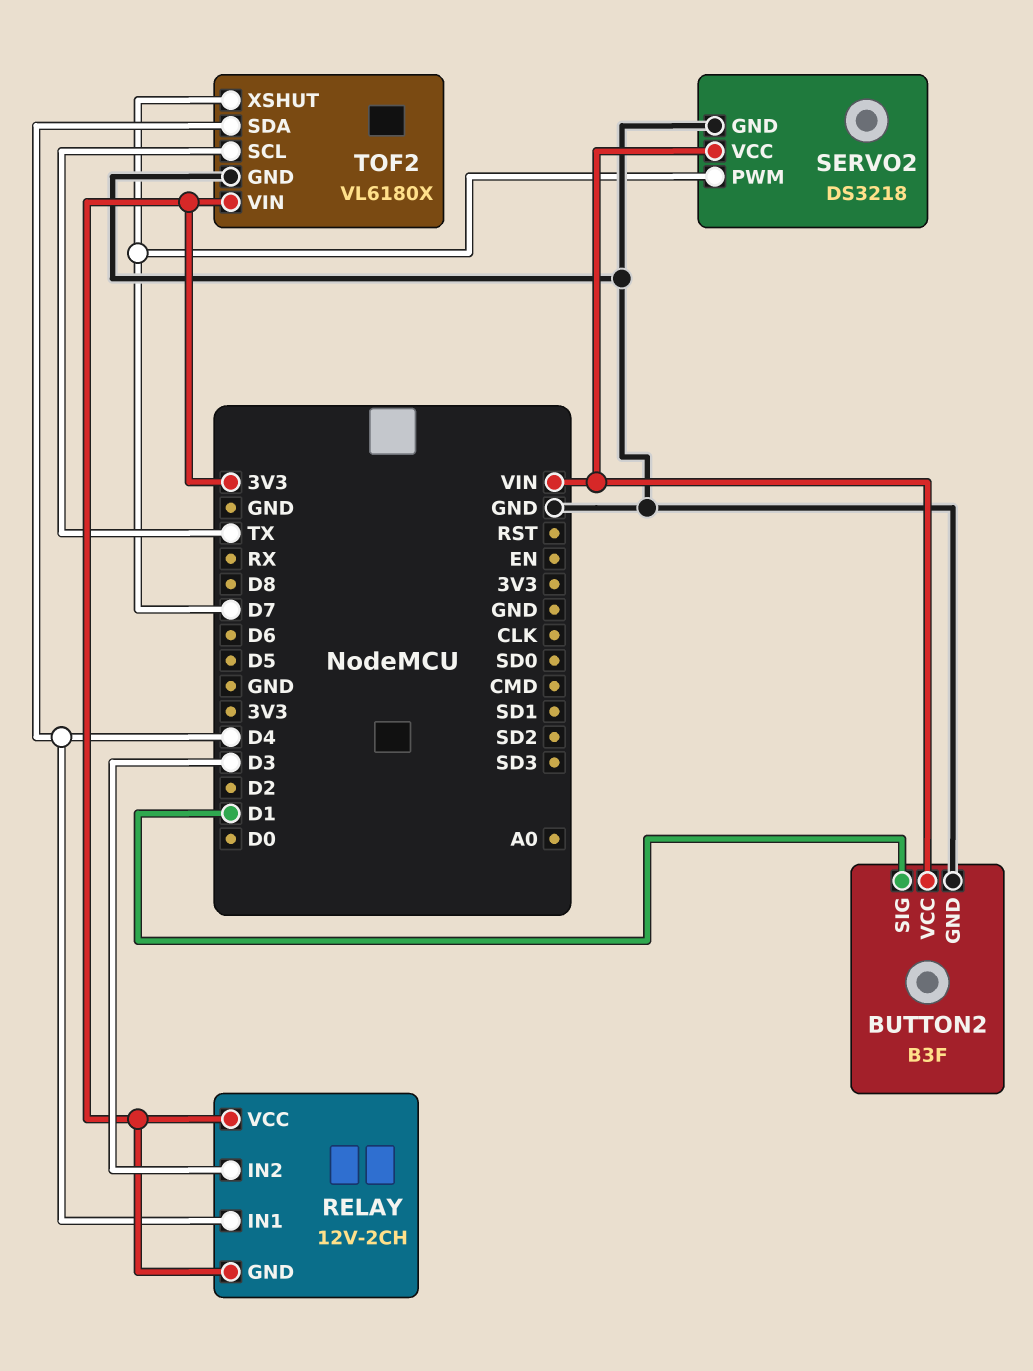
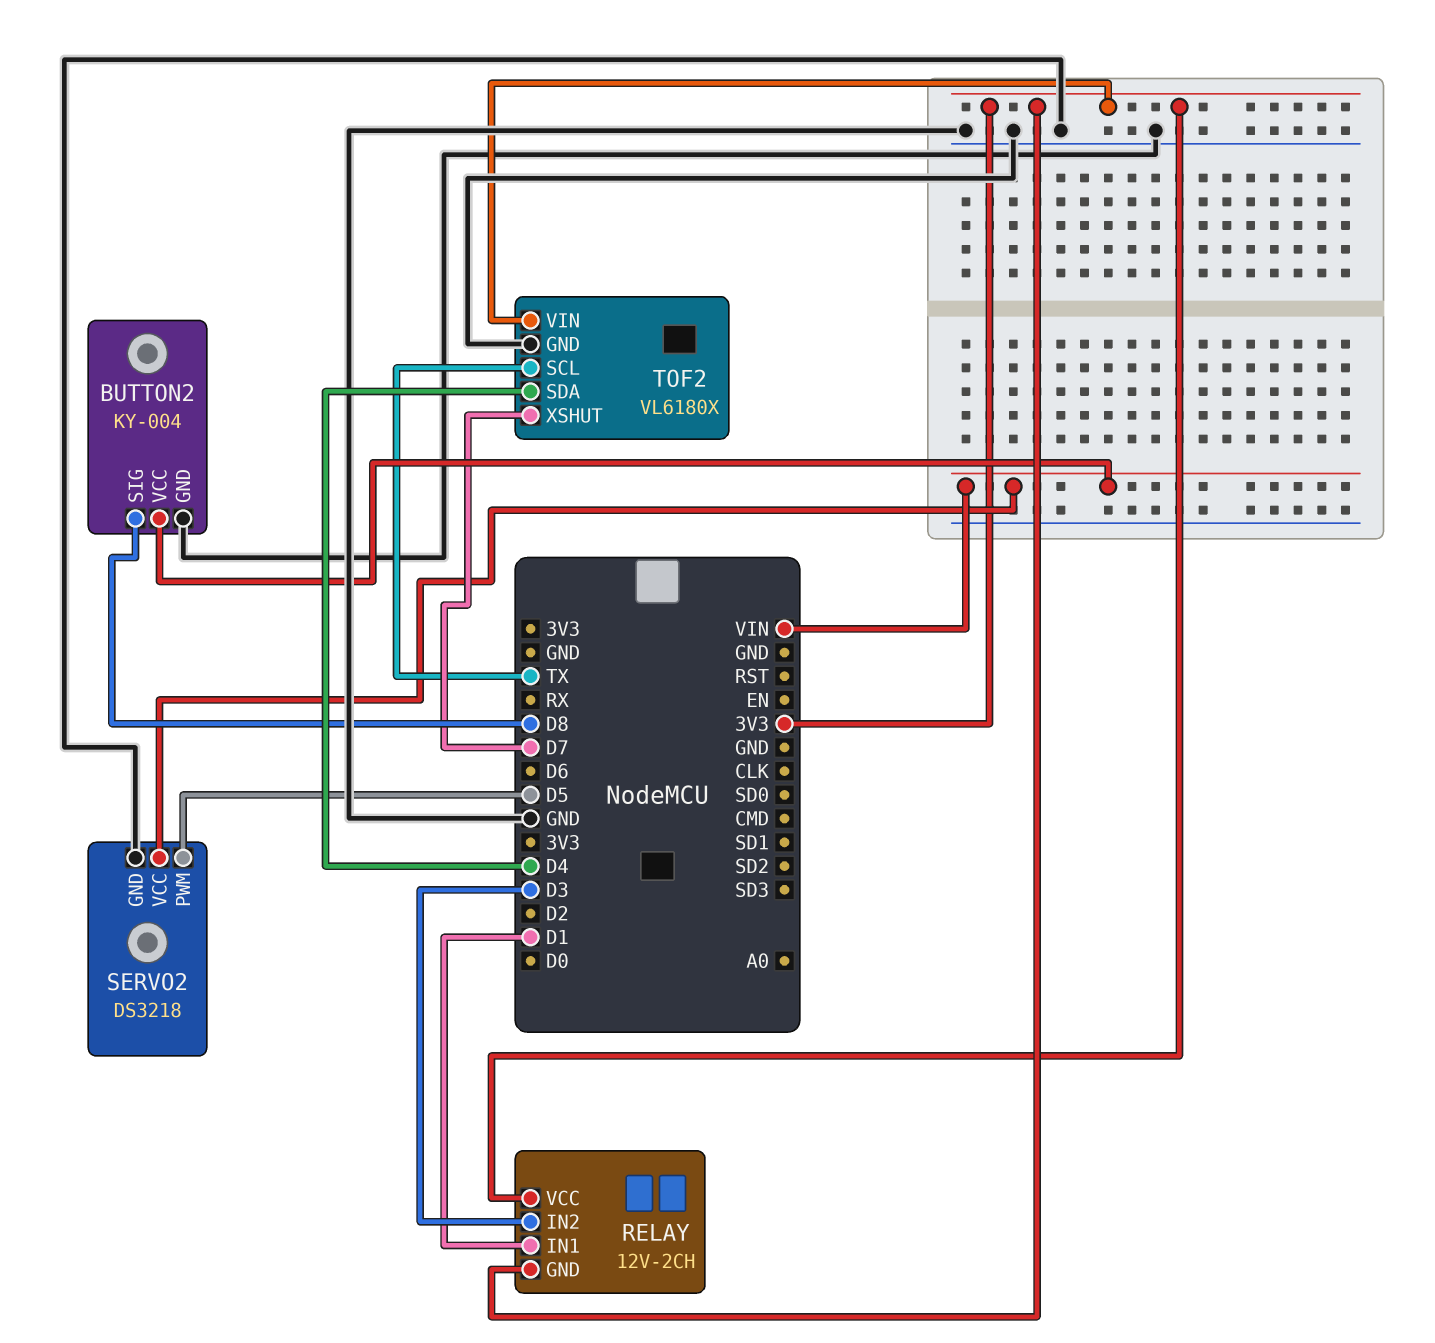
BUTTON2: B3F -> KY-004
BUTTON2 pin SIG: D1 -> D8
RELAY pin IN1: D4 -> D1
SERVO2 pin PWM: D7 -> D5

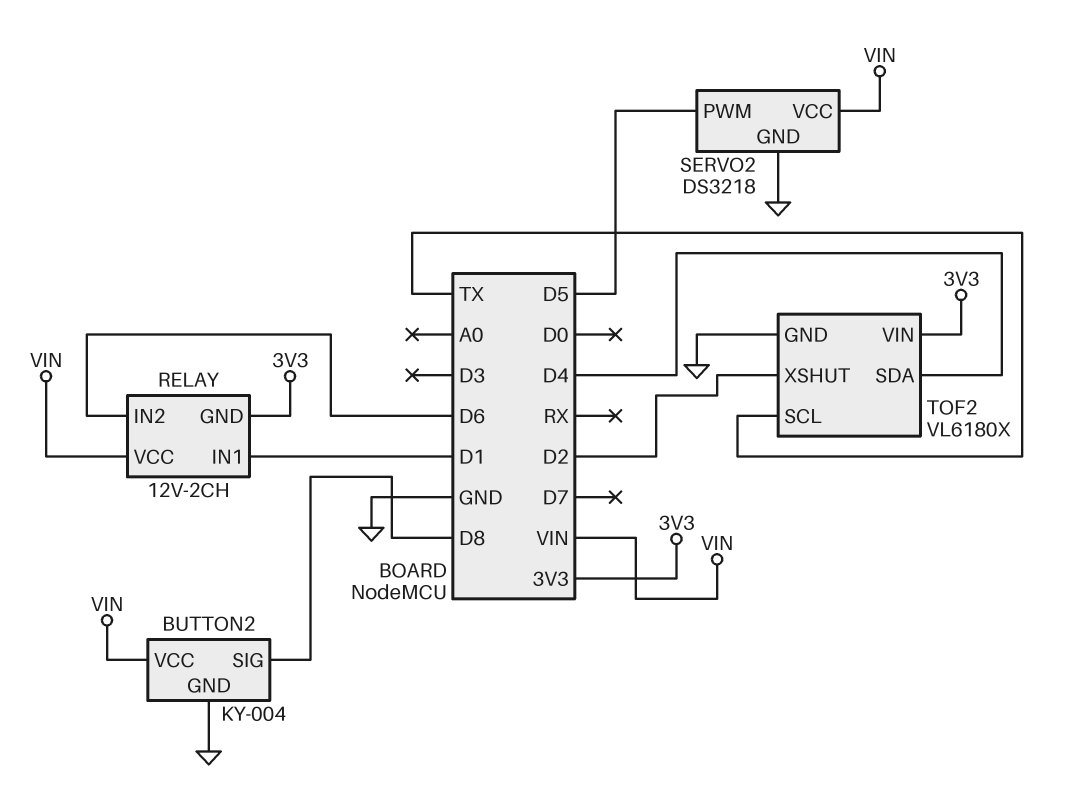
RELAY pin IN2: D3 -> D6
RELAY pin VCC: 3V3 -> VIN
TOF2 pin XSHUT: D7 -> D2

